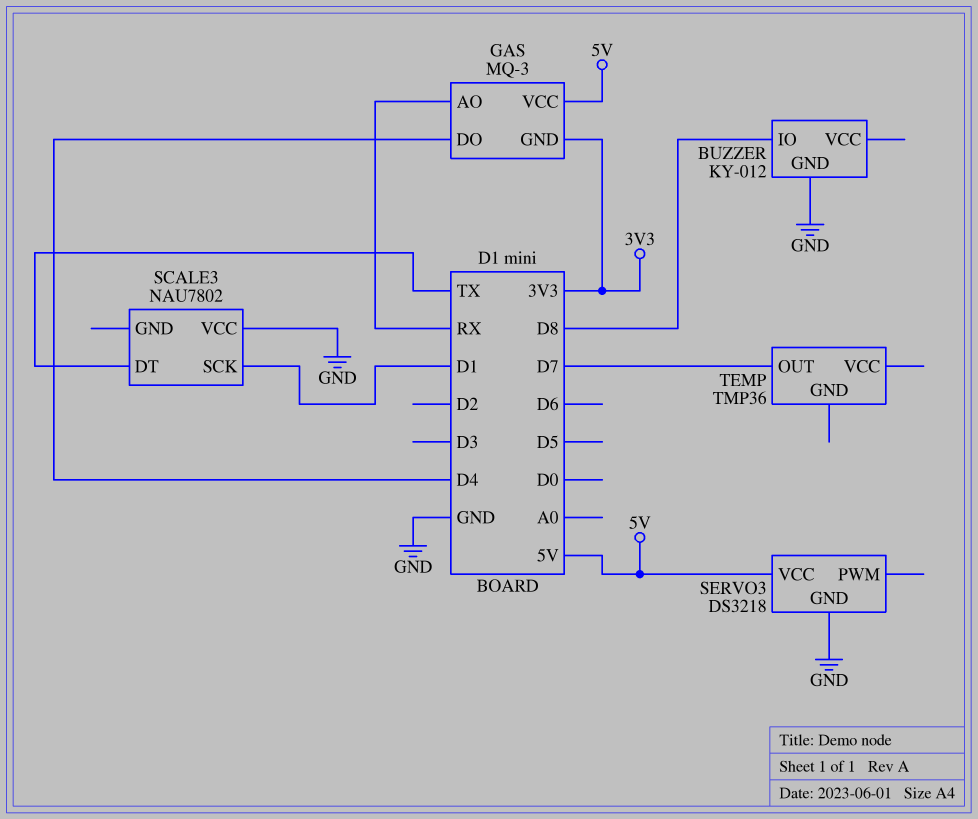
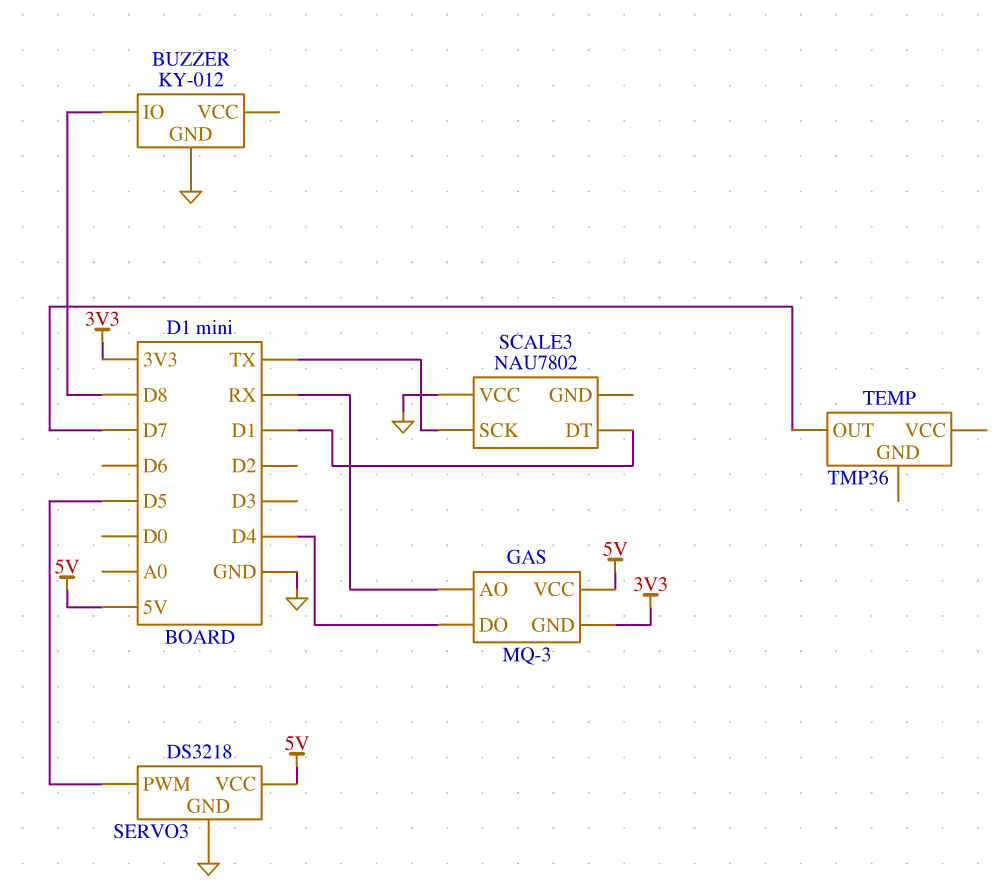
SCALE3 pin DT: TX -> D1
SCALE3 pin SCK: D1 -> TX
SERVO3 pin PWM: none -> D5

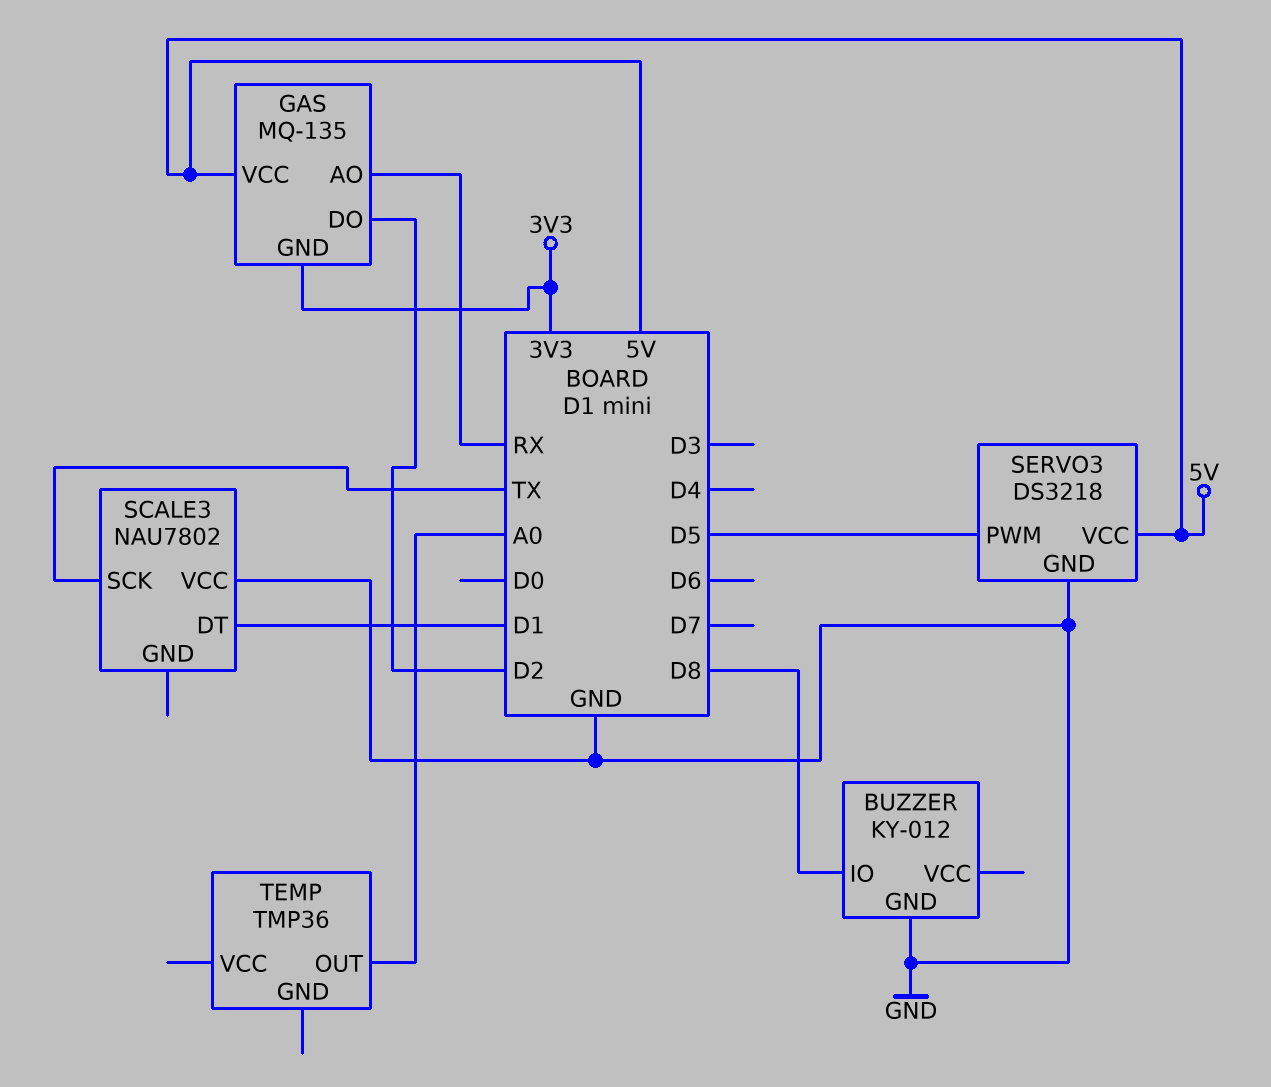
GAS: MQ-3 -> MQ-135
GAS pin DO: D4 -> D2
TEMP pin OUT: D7 -> A0

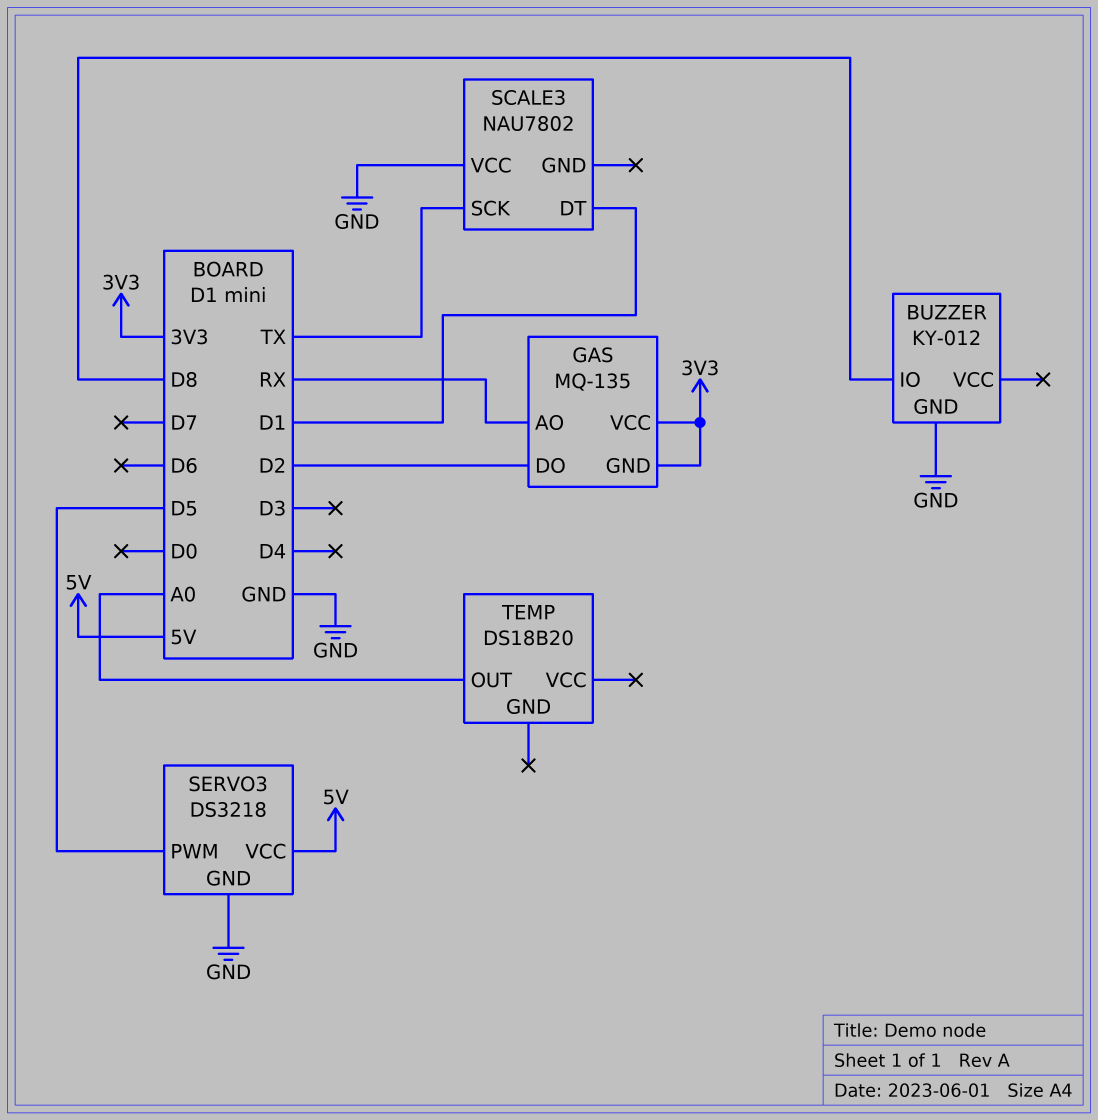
GAS pin VCC: 5V -> 3V3
TEMP: TMP36 -> DS18B20

